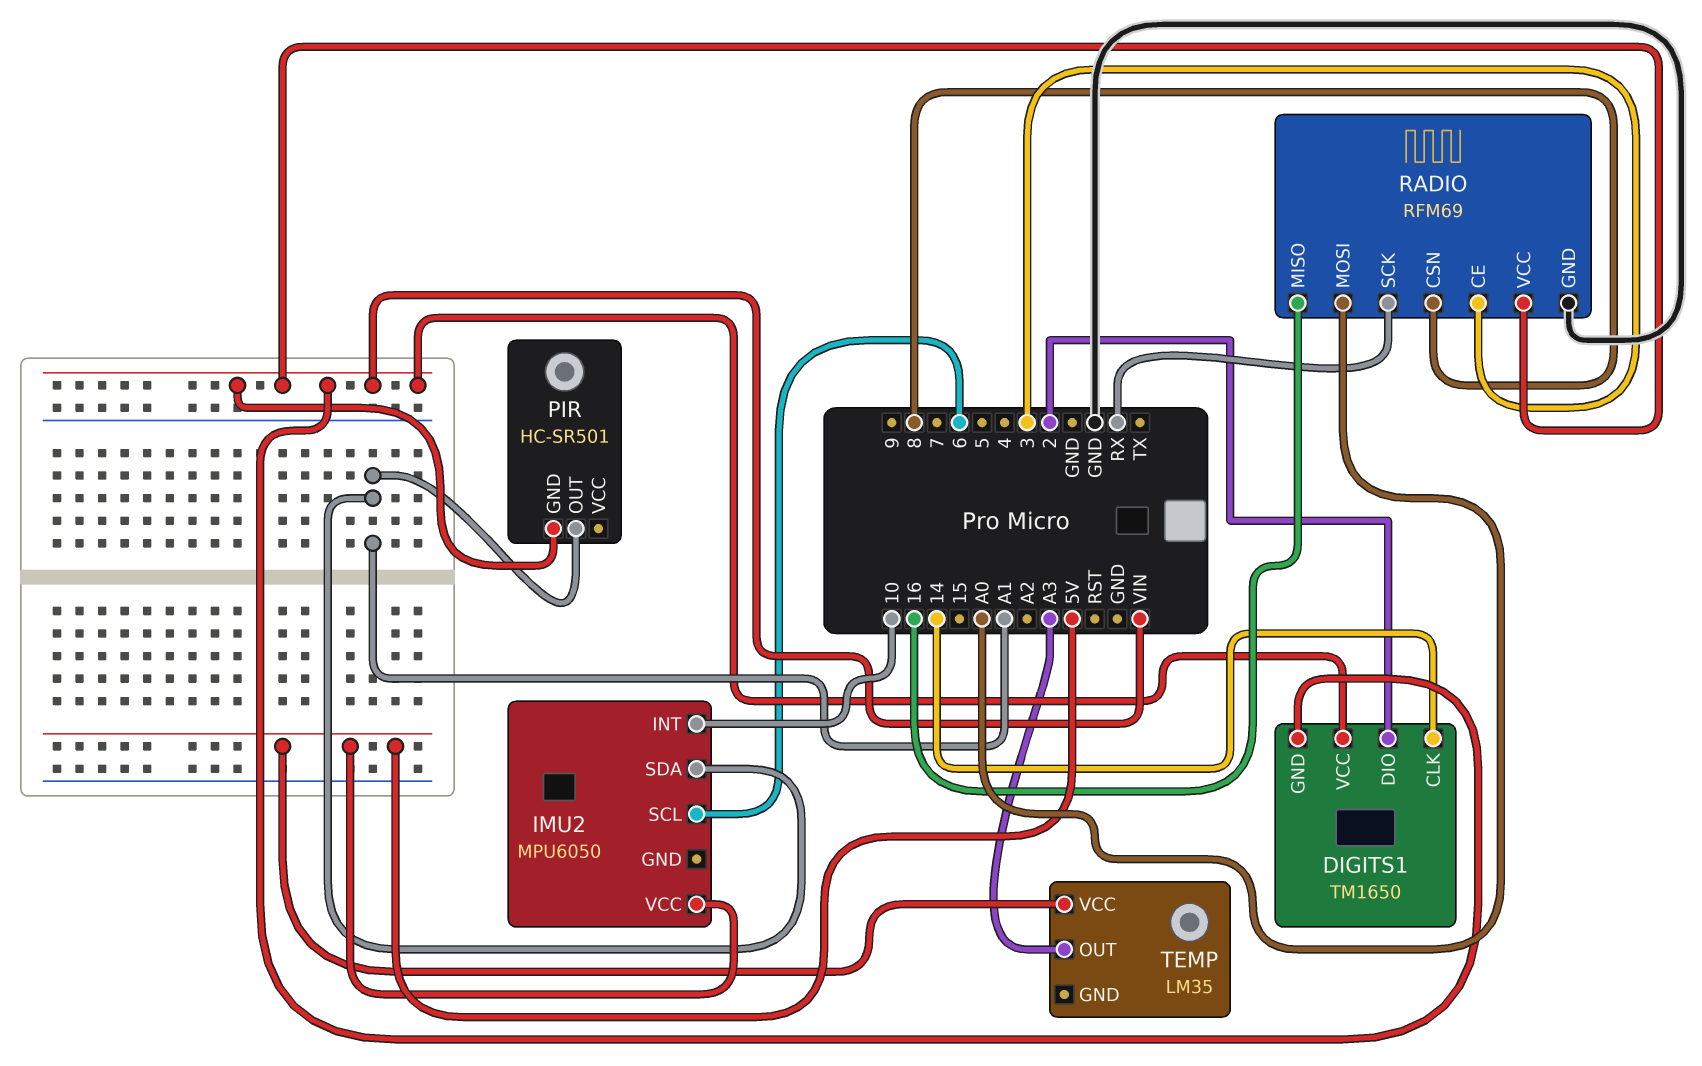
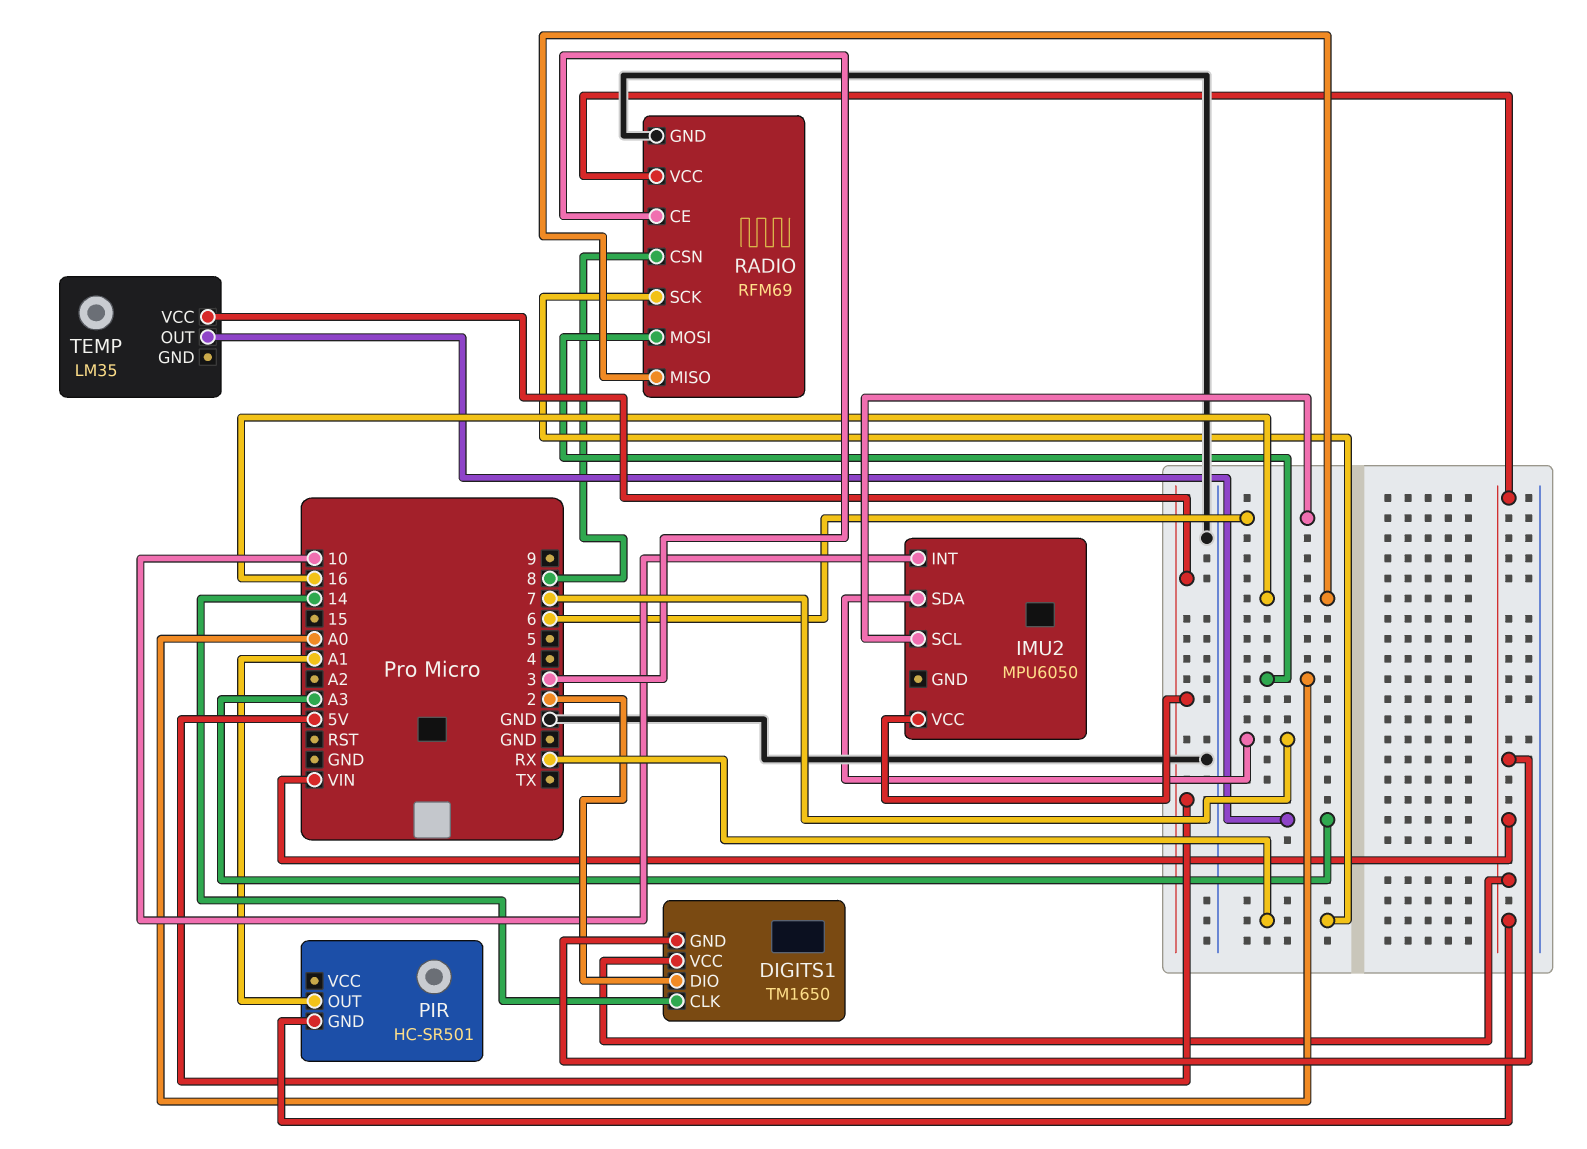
IMU2 pin SDA: A1 -> 7

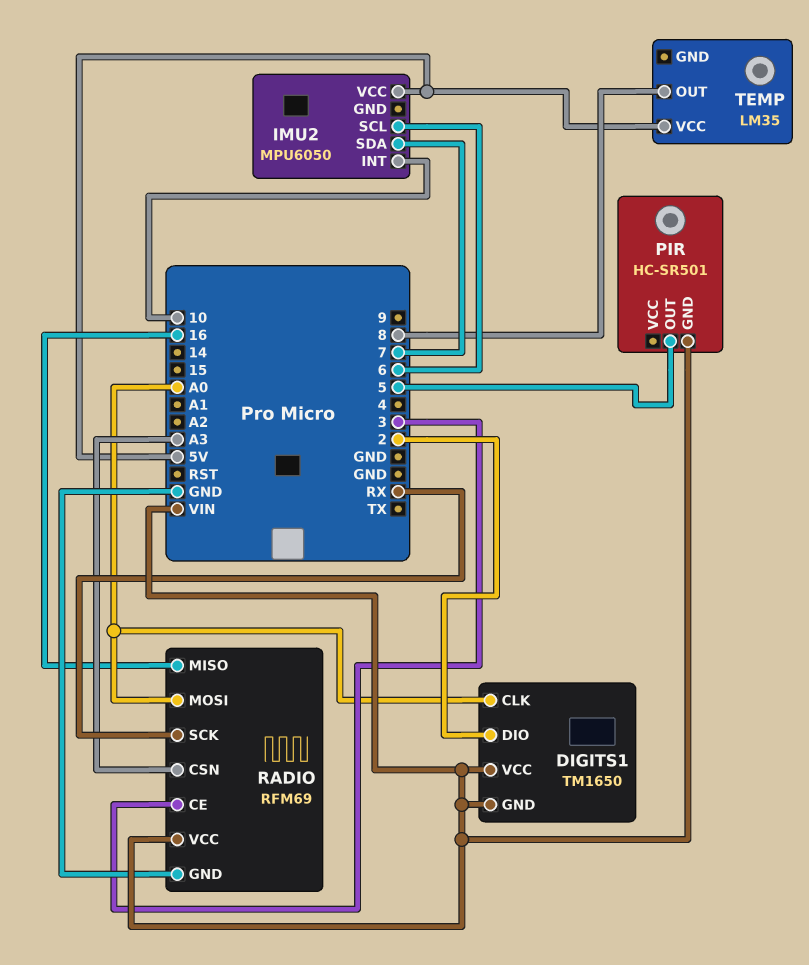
DIGITS1 pin CLK: 14 -> A0
PIR pin OUT: A1 -> 5
RADIO pin CSN: 8 -> A3
TEMP pin OUT: A3 -> 8

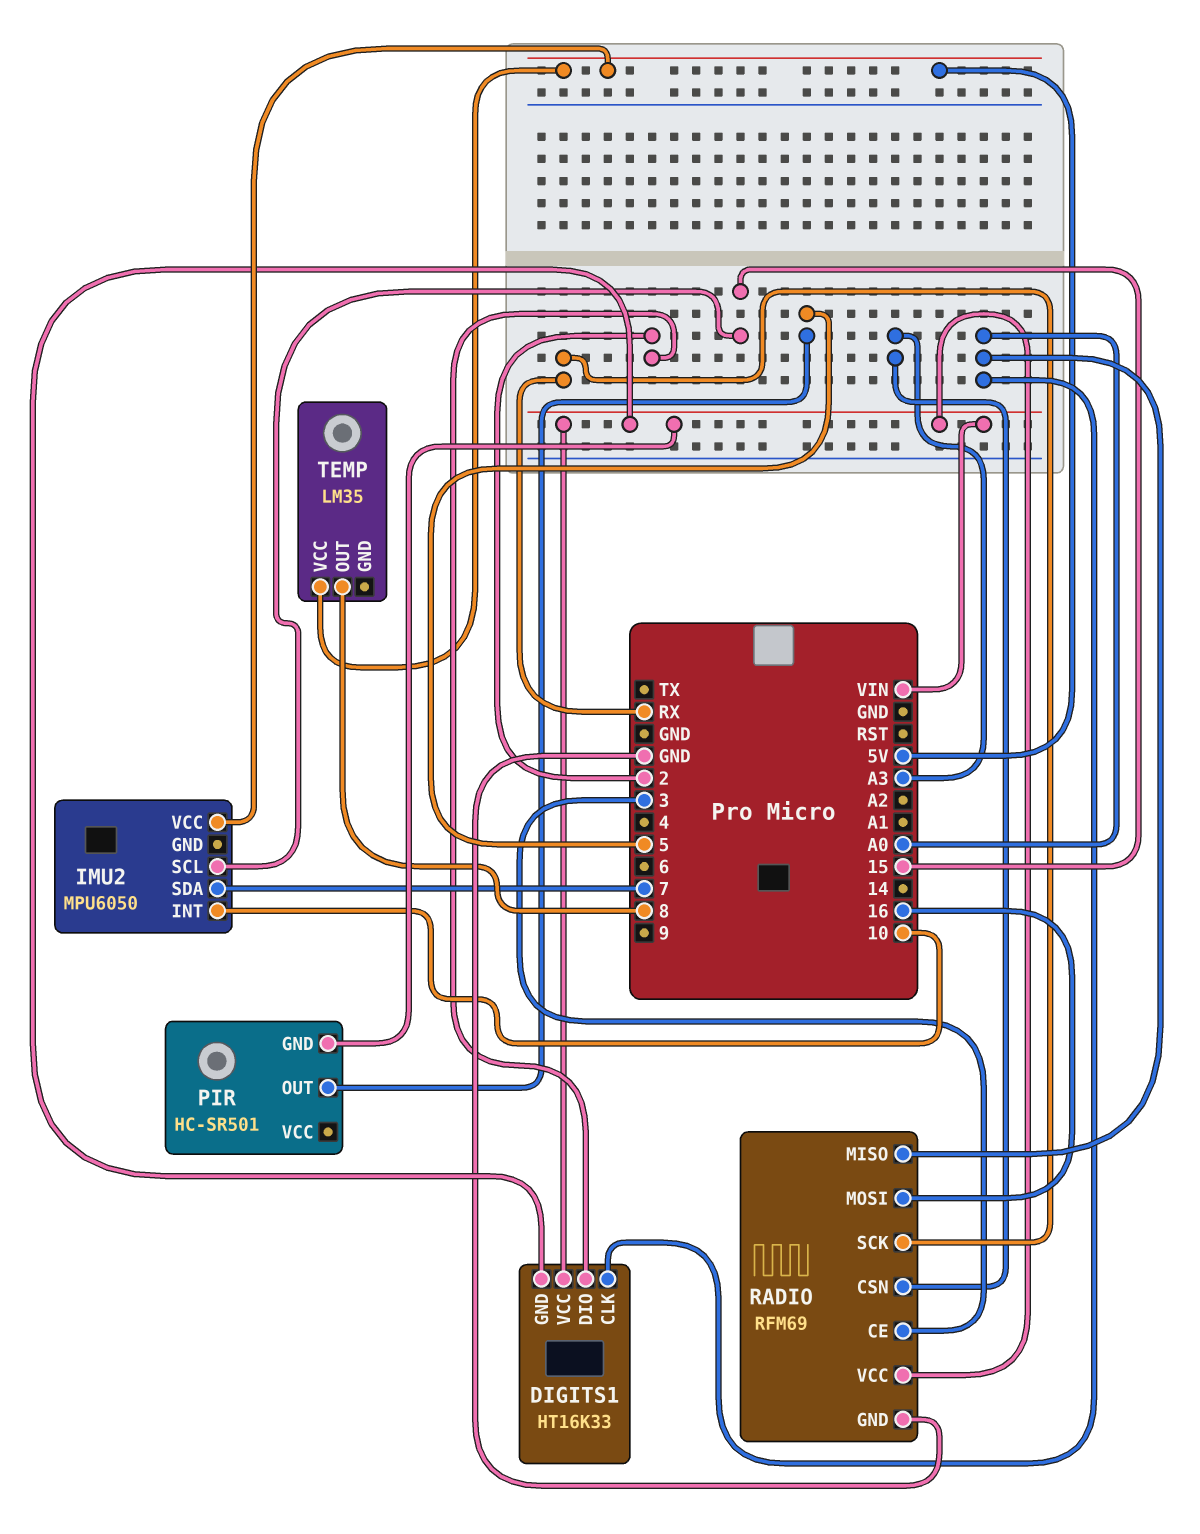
DIGITS1: TM1650 -> HT16K33
IMU2 pin SCL: 6 -> 15
RADIO pin MISO: 16 -> A0
RADIO pin MOSI: A0 -> 16

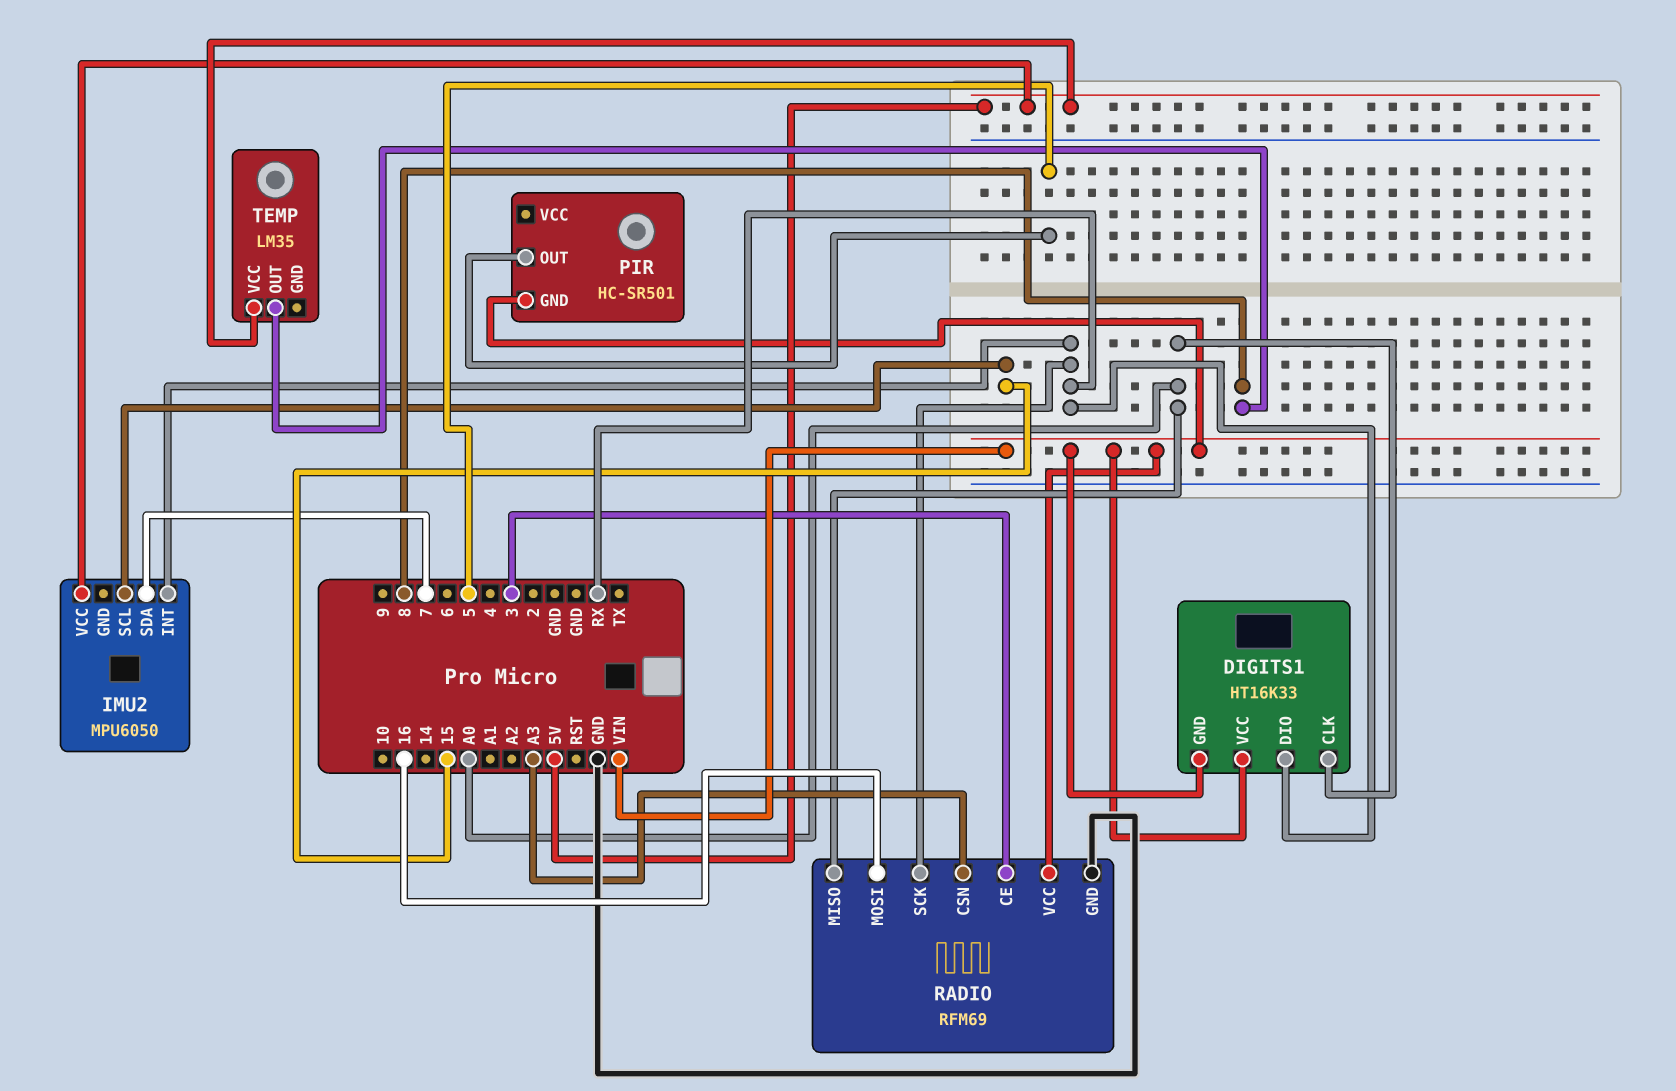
DIGITS1 pin DIO: 2 -> RX
IMU2 pin INT: 10 -> RX

